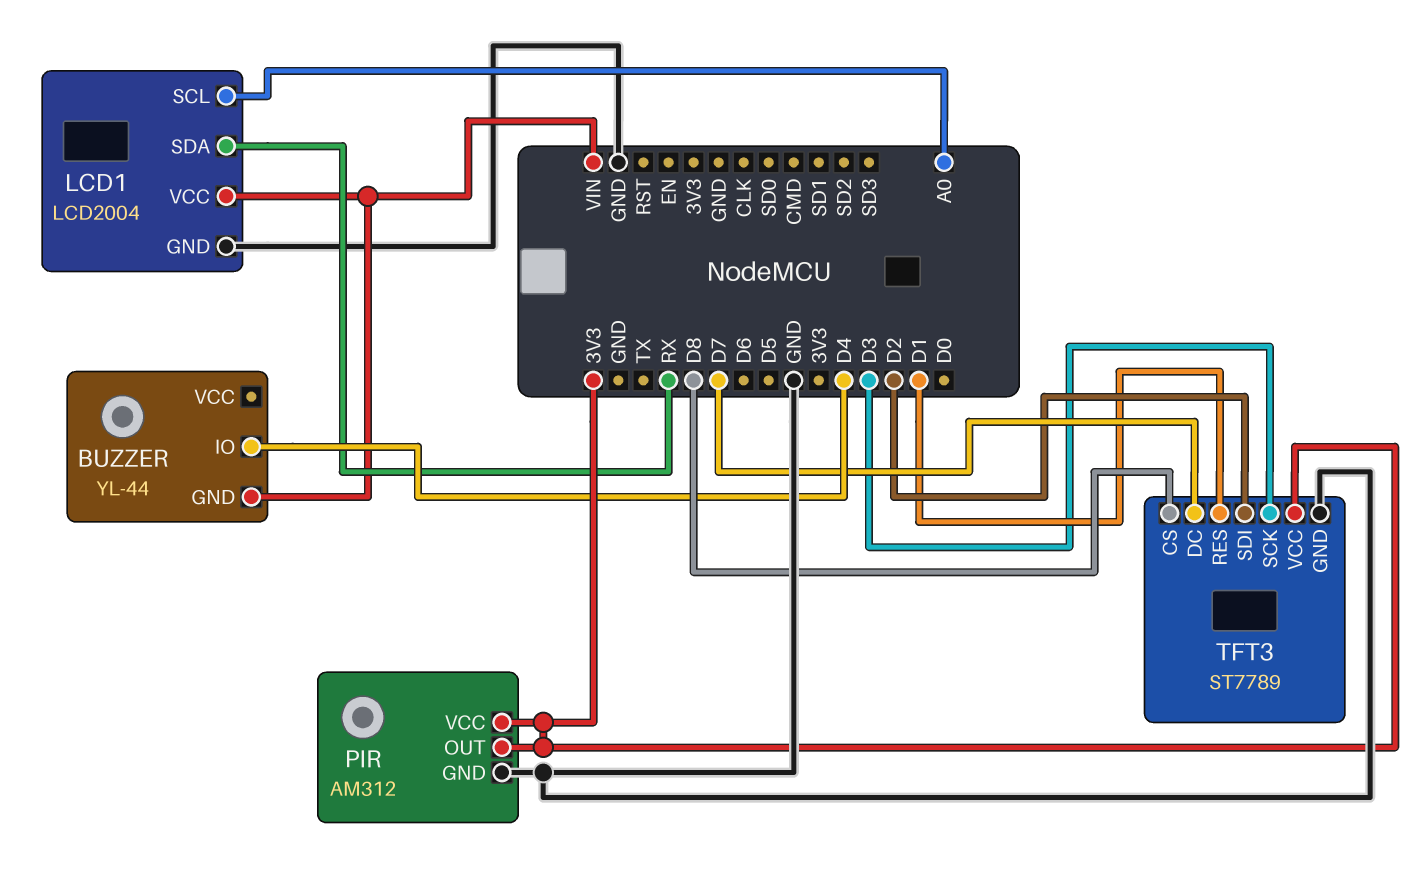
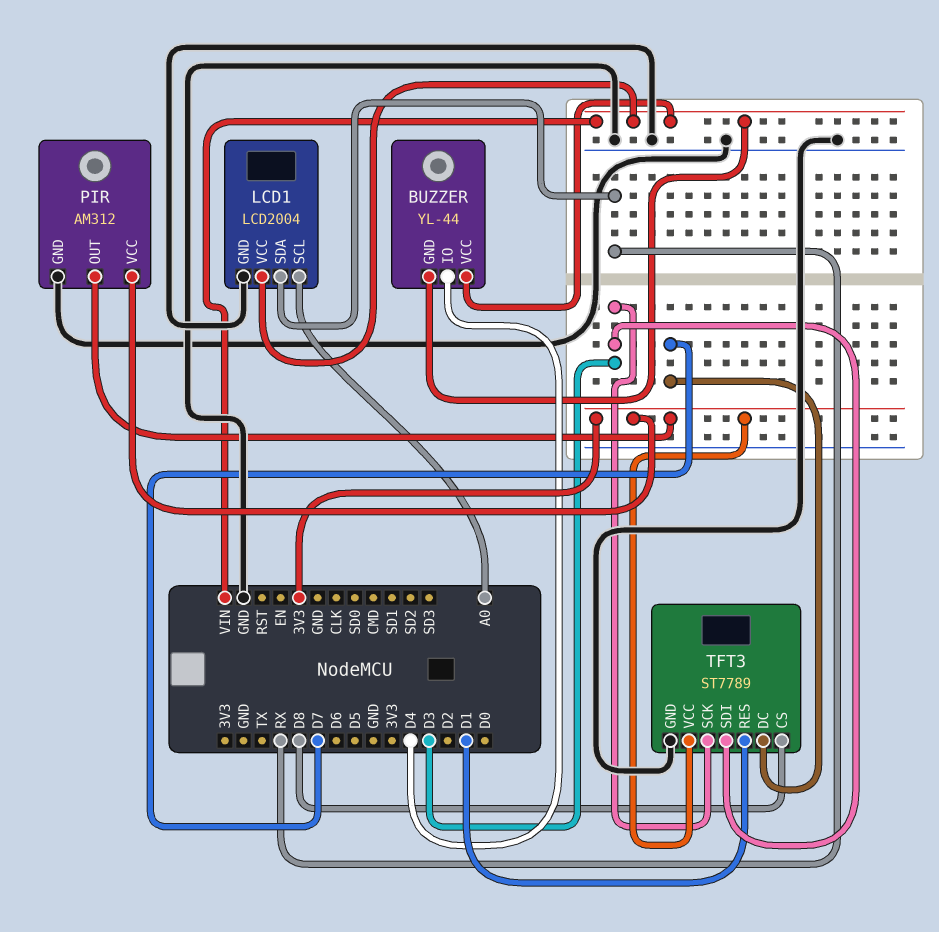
BUZZER pin VCC: none -> VIN
TFT3 pin SDI: D2 -> D3

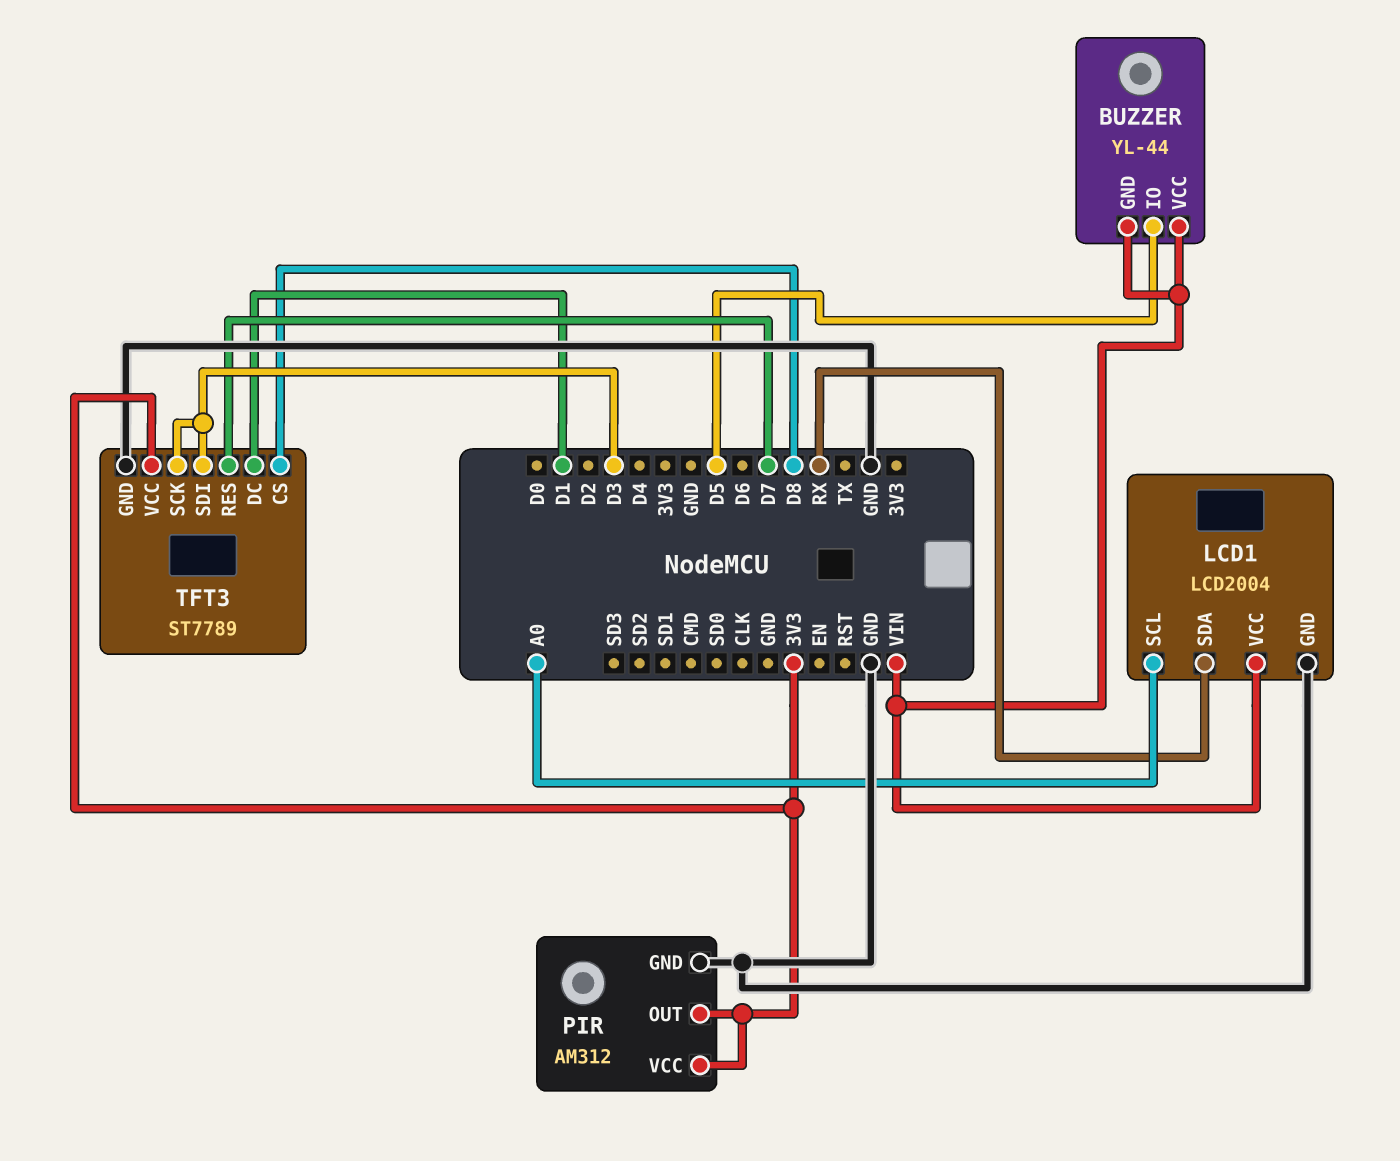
BUZZER pin IO: D4 -> D5
TFT3 pin DC: D7 -> D1
TFT3 pin RES: D1 -> D7

